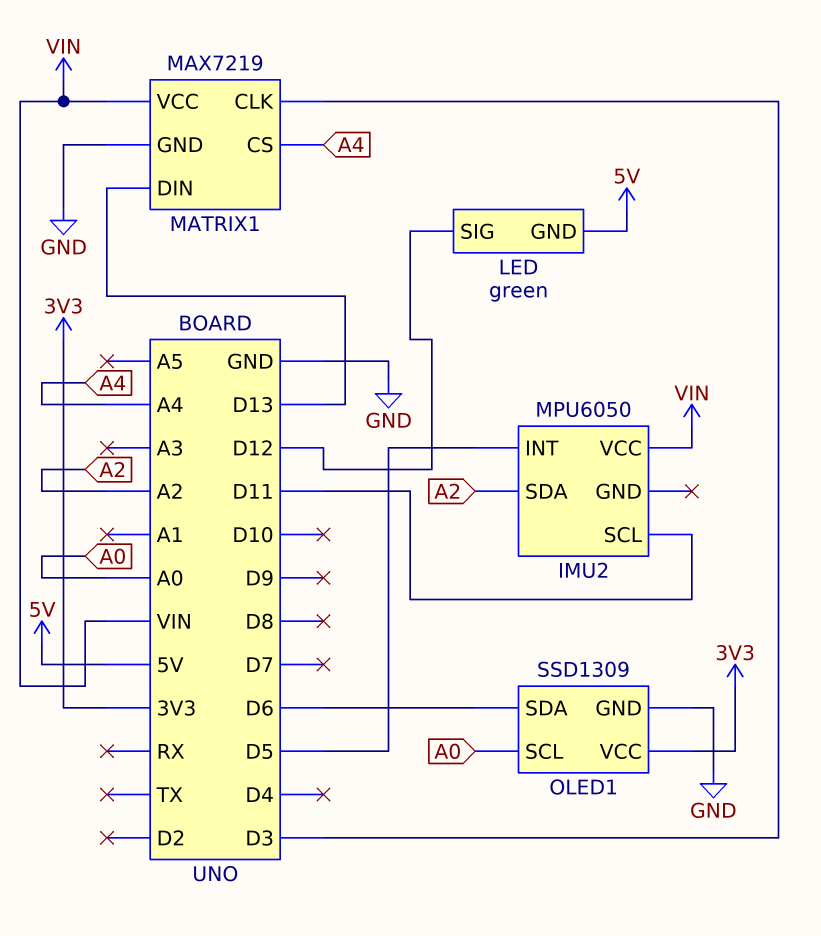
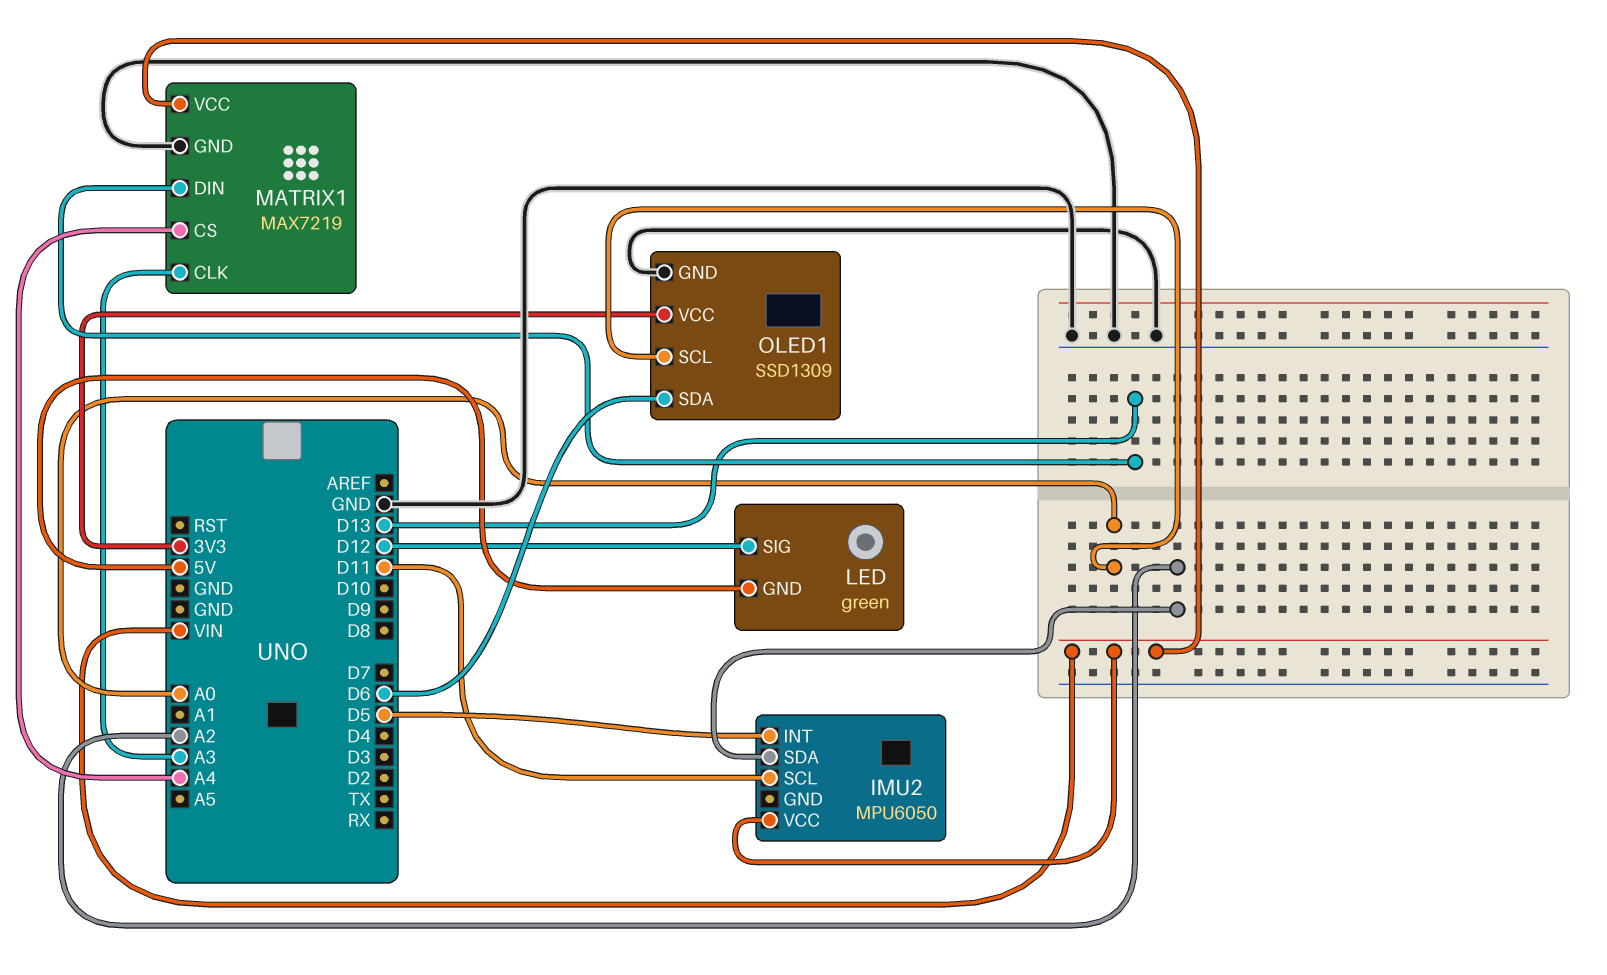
MATRIX1 pin CLK: D3 -> A3

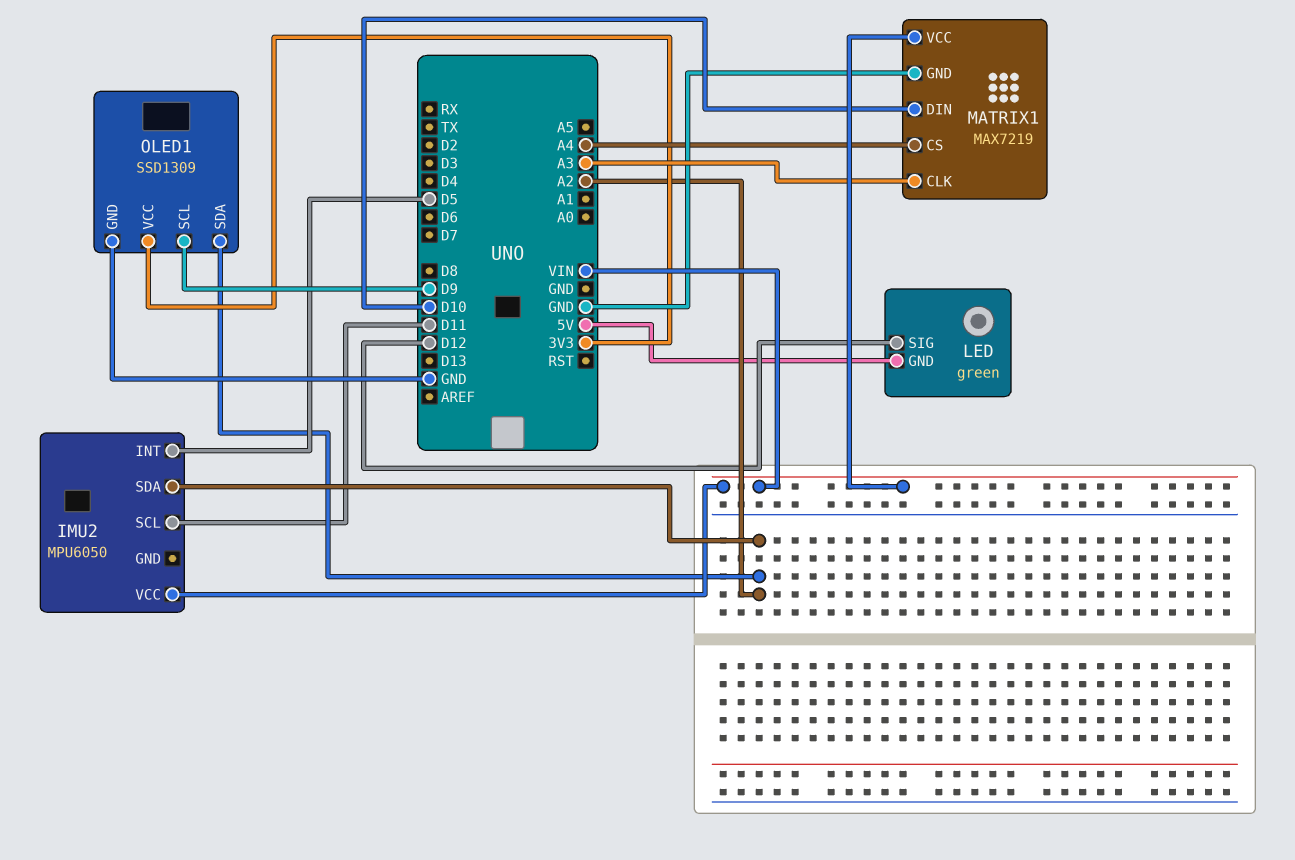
MATRIX1 pin DIN: D13 -> D10
OLED1 pin SCL: A0 -> D9
OLED1 pin SDA: D6 -> A2

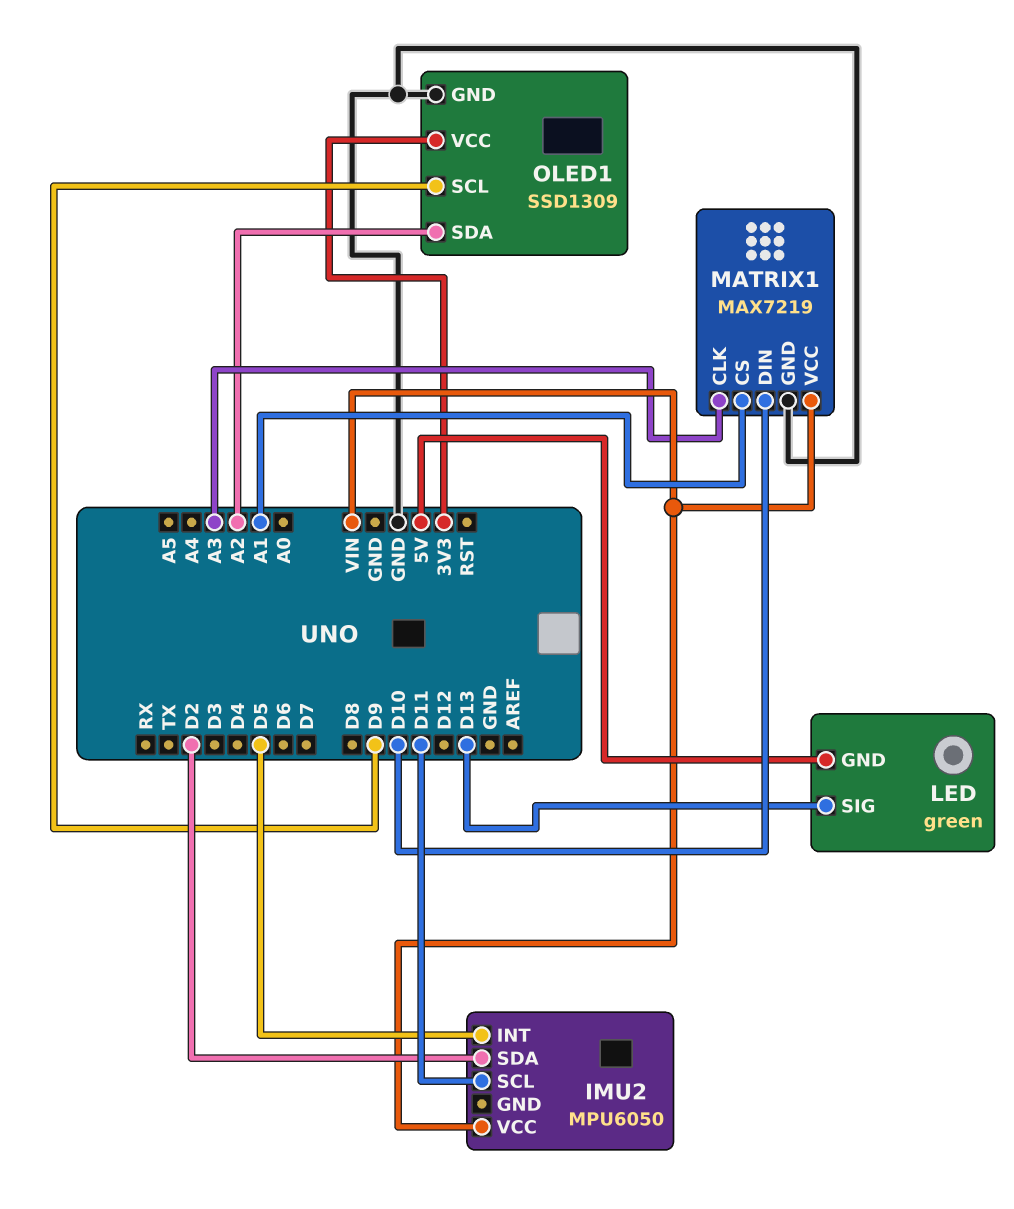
IMU2 pin SDA: A2 -> D2
LED pin SIG: D12 -> D13
MATRIX1 pin CS: A4 -> A1

